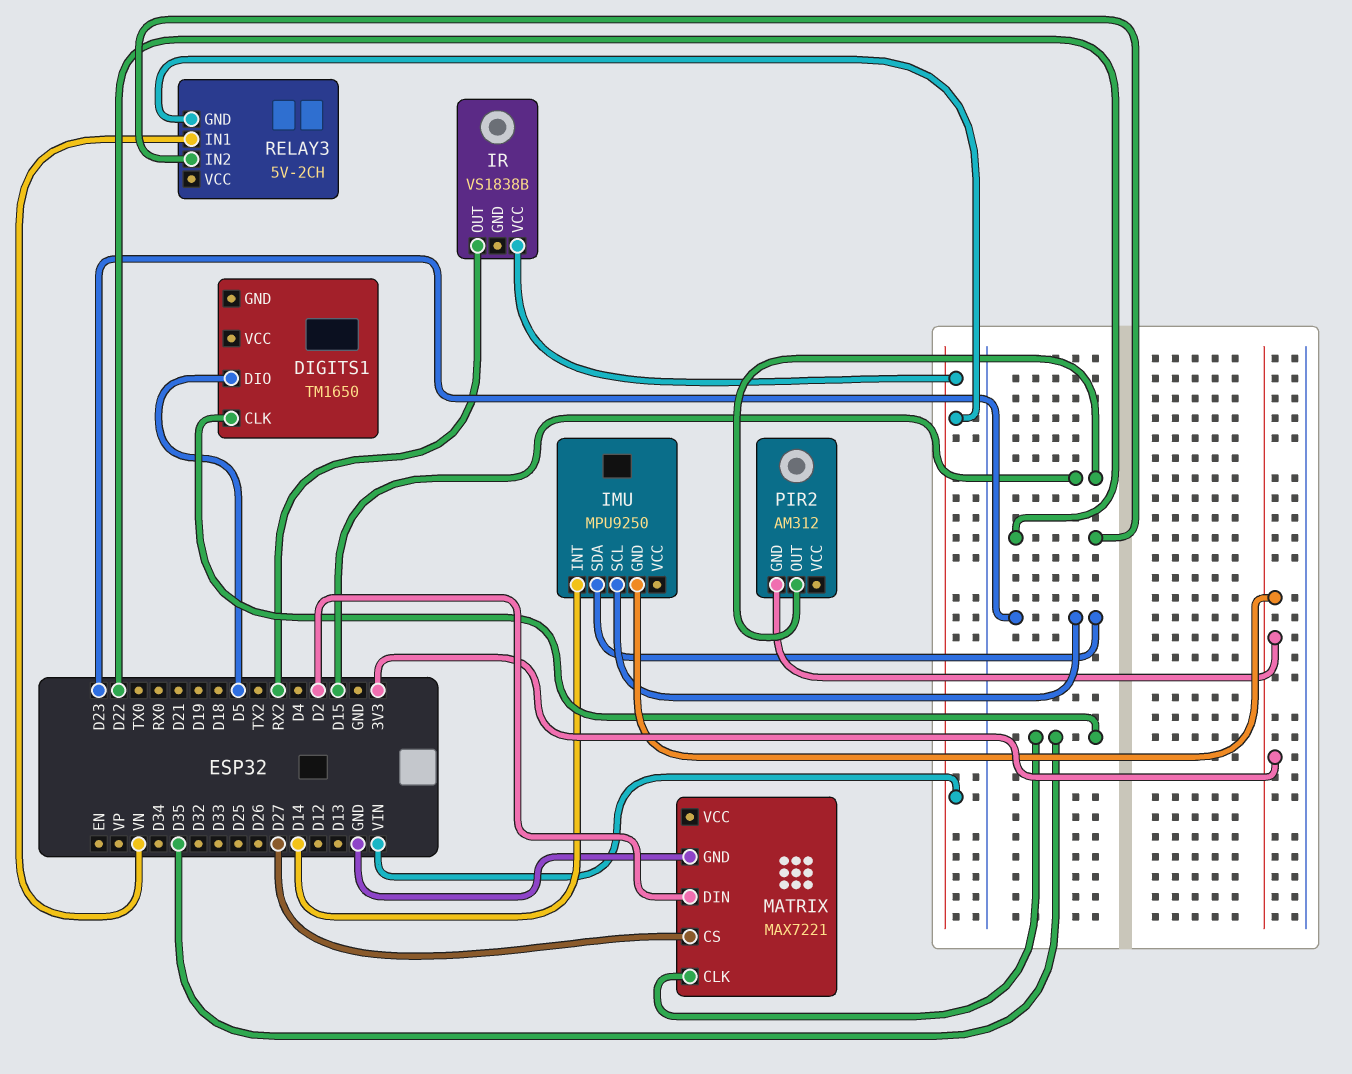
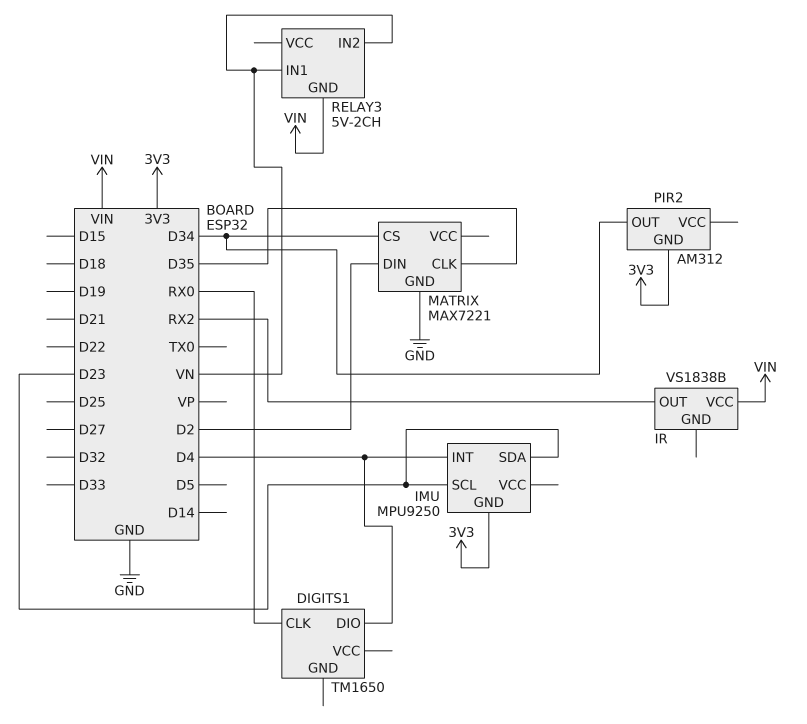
DIGITS1 pin CLK: D35 -> RX0
DIGITS1 pin DIO: D5 -> D4
IMU pin INT: D14 -> D4
MATRIX pin CS: D27 -> D34
PIR2 pin OUT: D15 -> D34
RELAY3 pin IN2: D22 -> VN

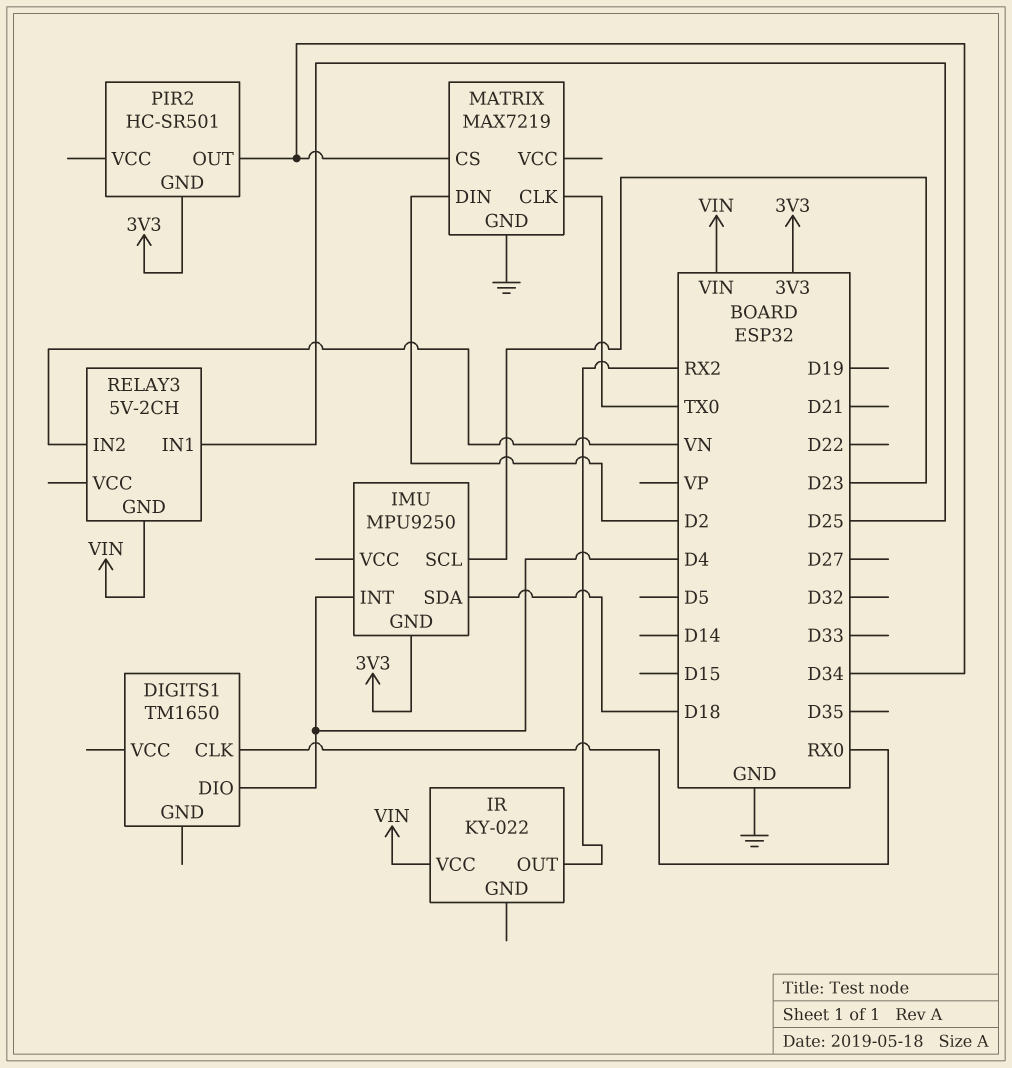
IMU pin SDA: D23 -> D18
IR: VS1838B -> KY-022
MATRIX: MAX7221 -> MAX7219
MATRIX pin CLK: D35 -> TX0
PIR2: AM312 -> HC-SR501
RELAY3 pin IN1: VN -> D25

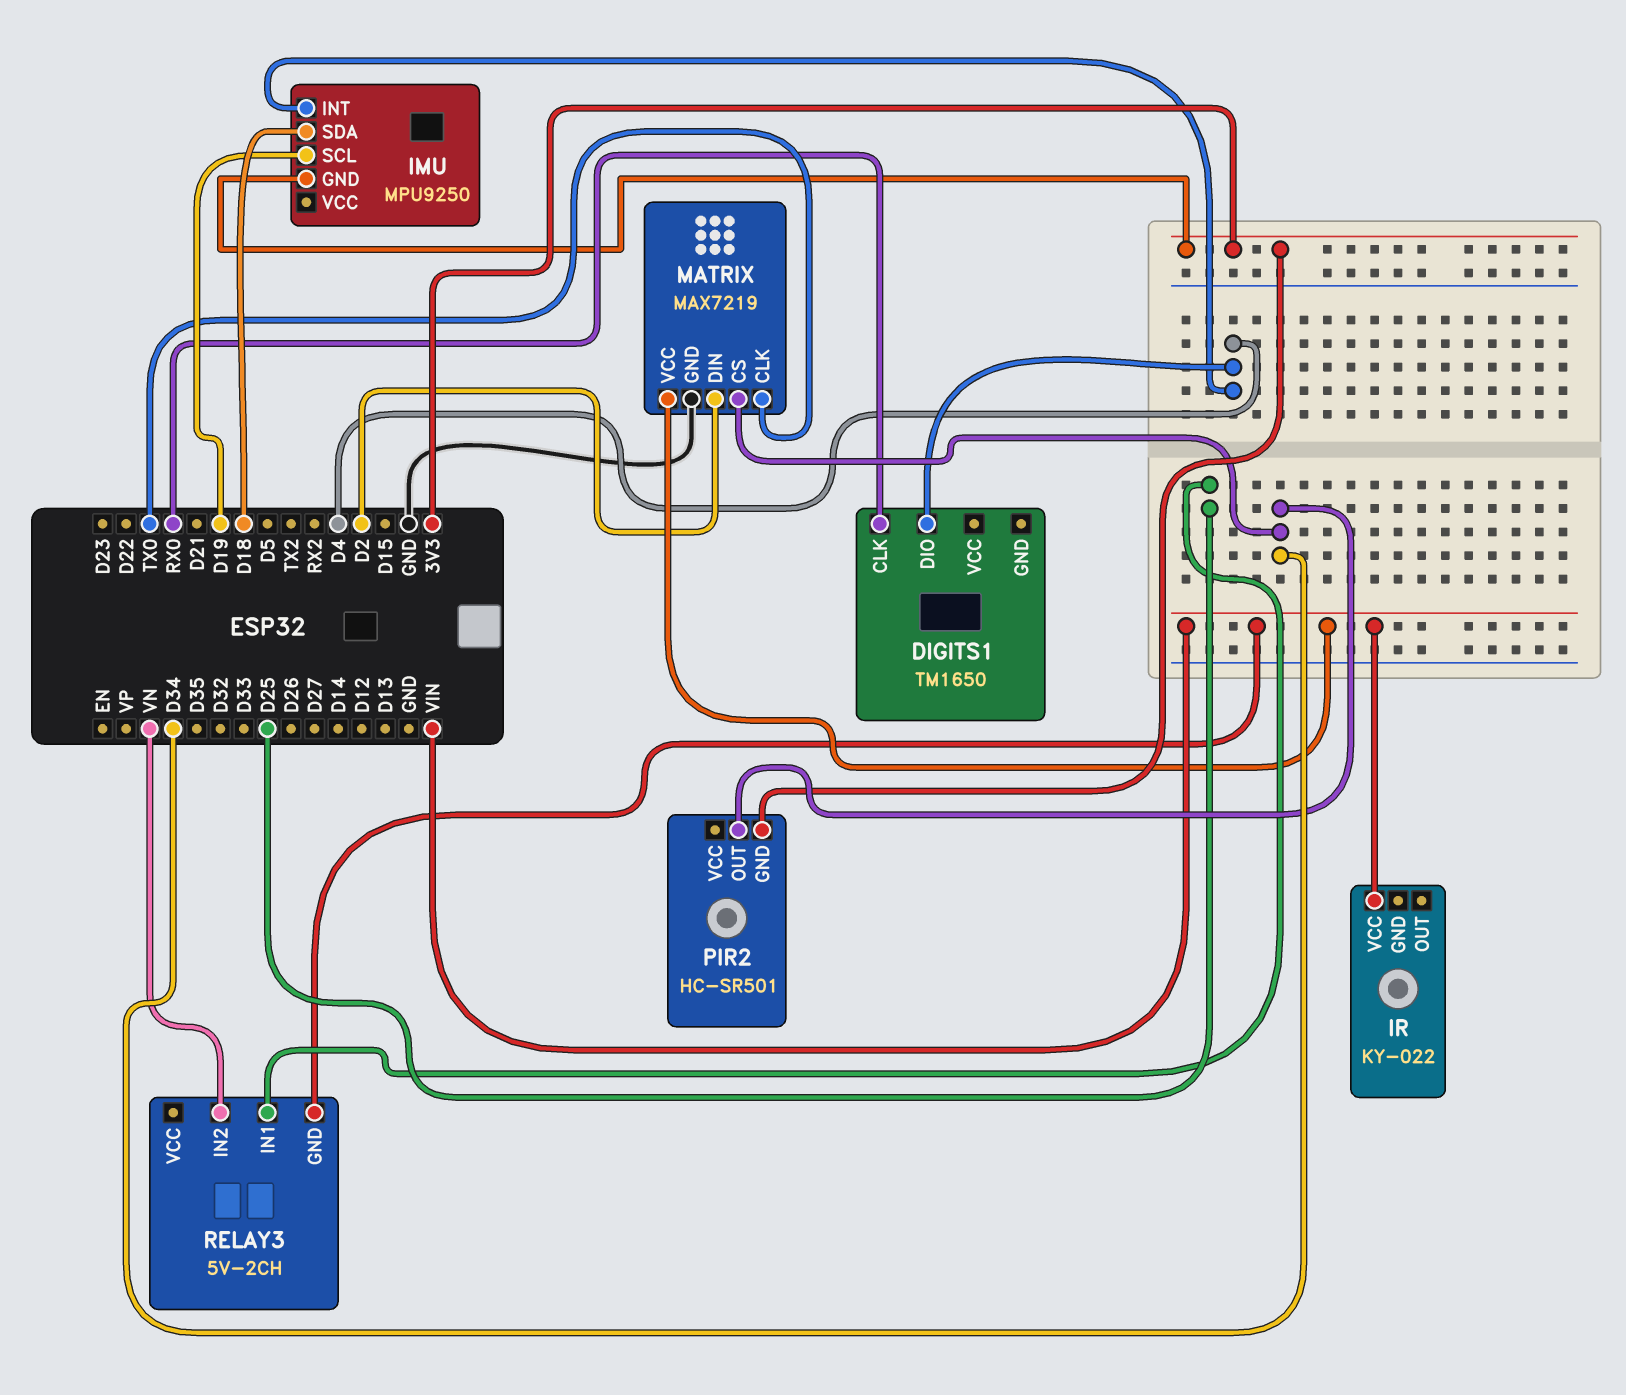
IMU pin SCL: D23 -> D19
IR pin OUT: RX2 -> none
MATRIX pin VCC: none -> VIN

